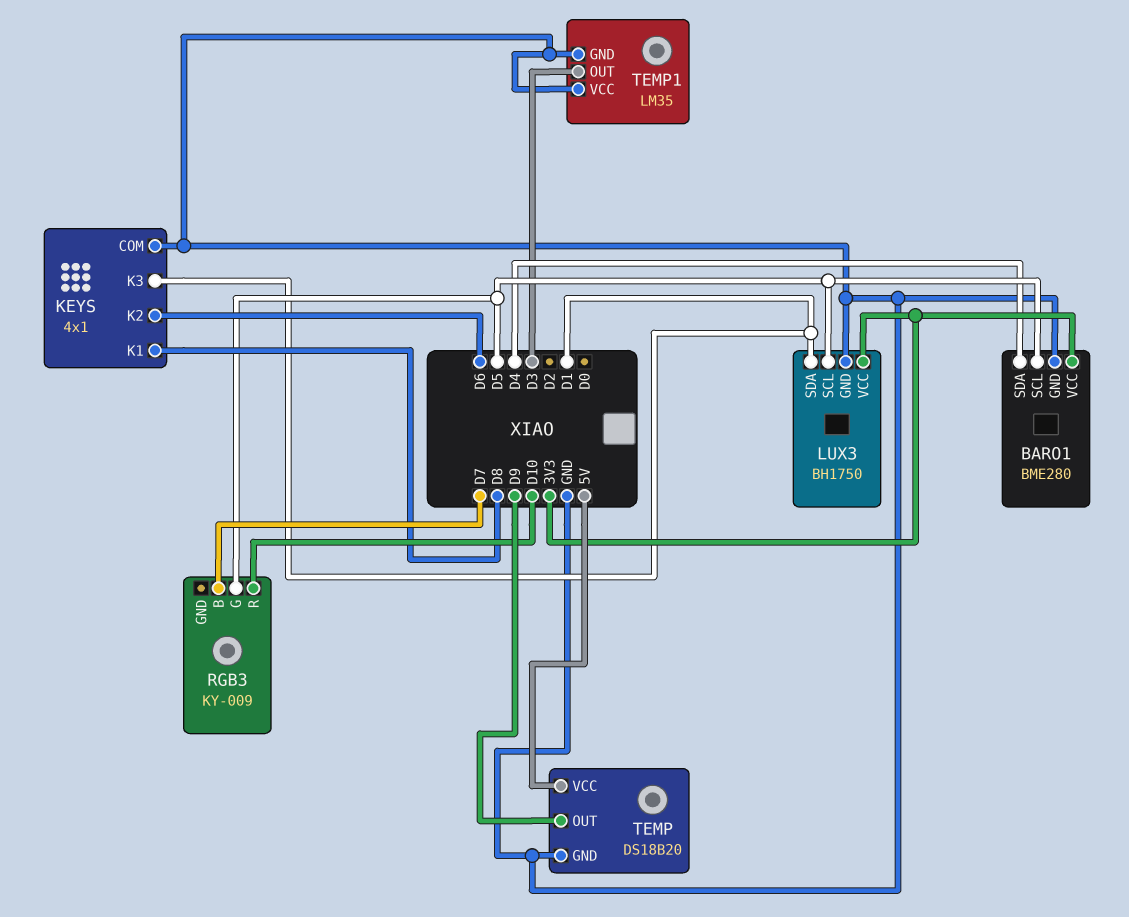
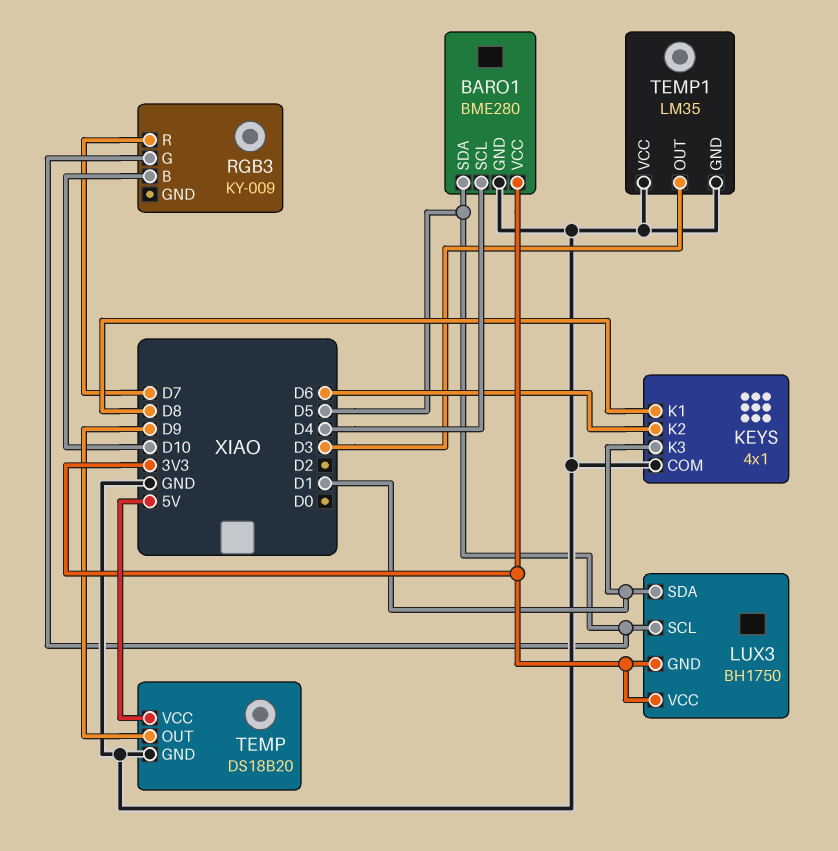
BARO1 pin SCL: D5 -> D4
BARO1 pin SDA: D4 -> D5
LUX3 pin GND: GND -> 3V3
RGB3 pin B: D7 -> D10
RGB3 pin R: D10 -> D7

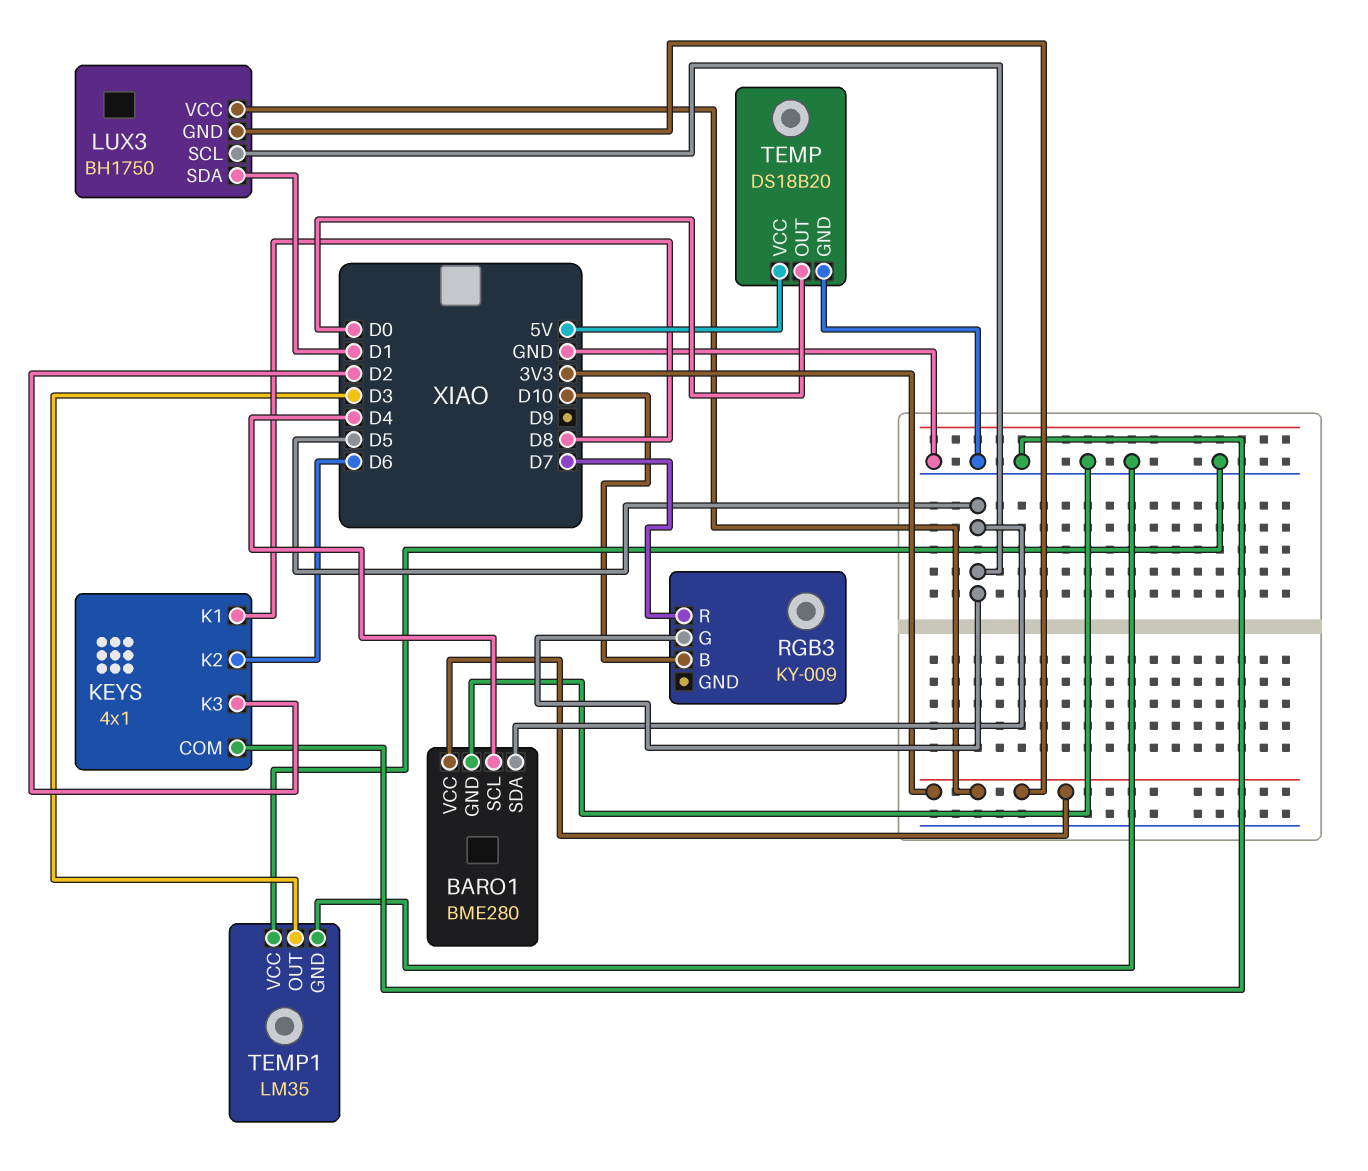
KEYS pin K3: D1 -> D2
TEMP pin OUT: D9 -> D0

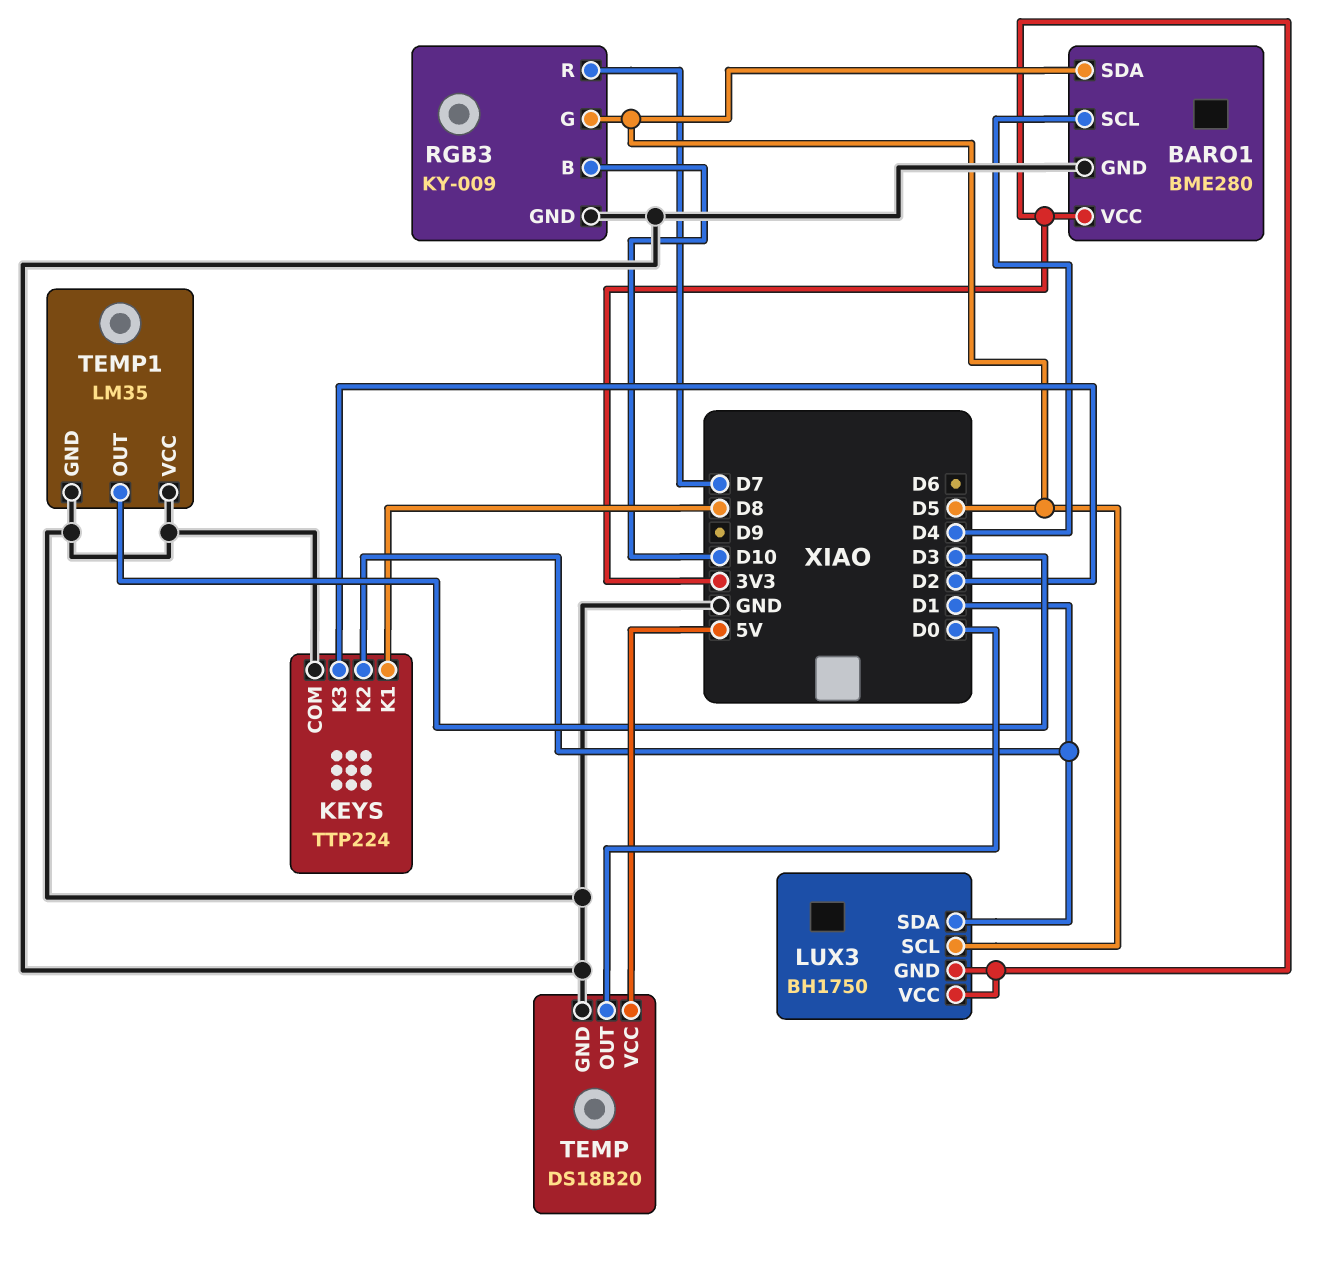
KEYS: 4x1 -> TTP224
KEYS pin K2: D6 -> D1
RGB3 pin GND: none -> GND

